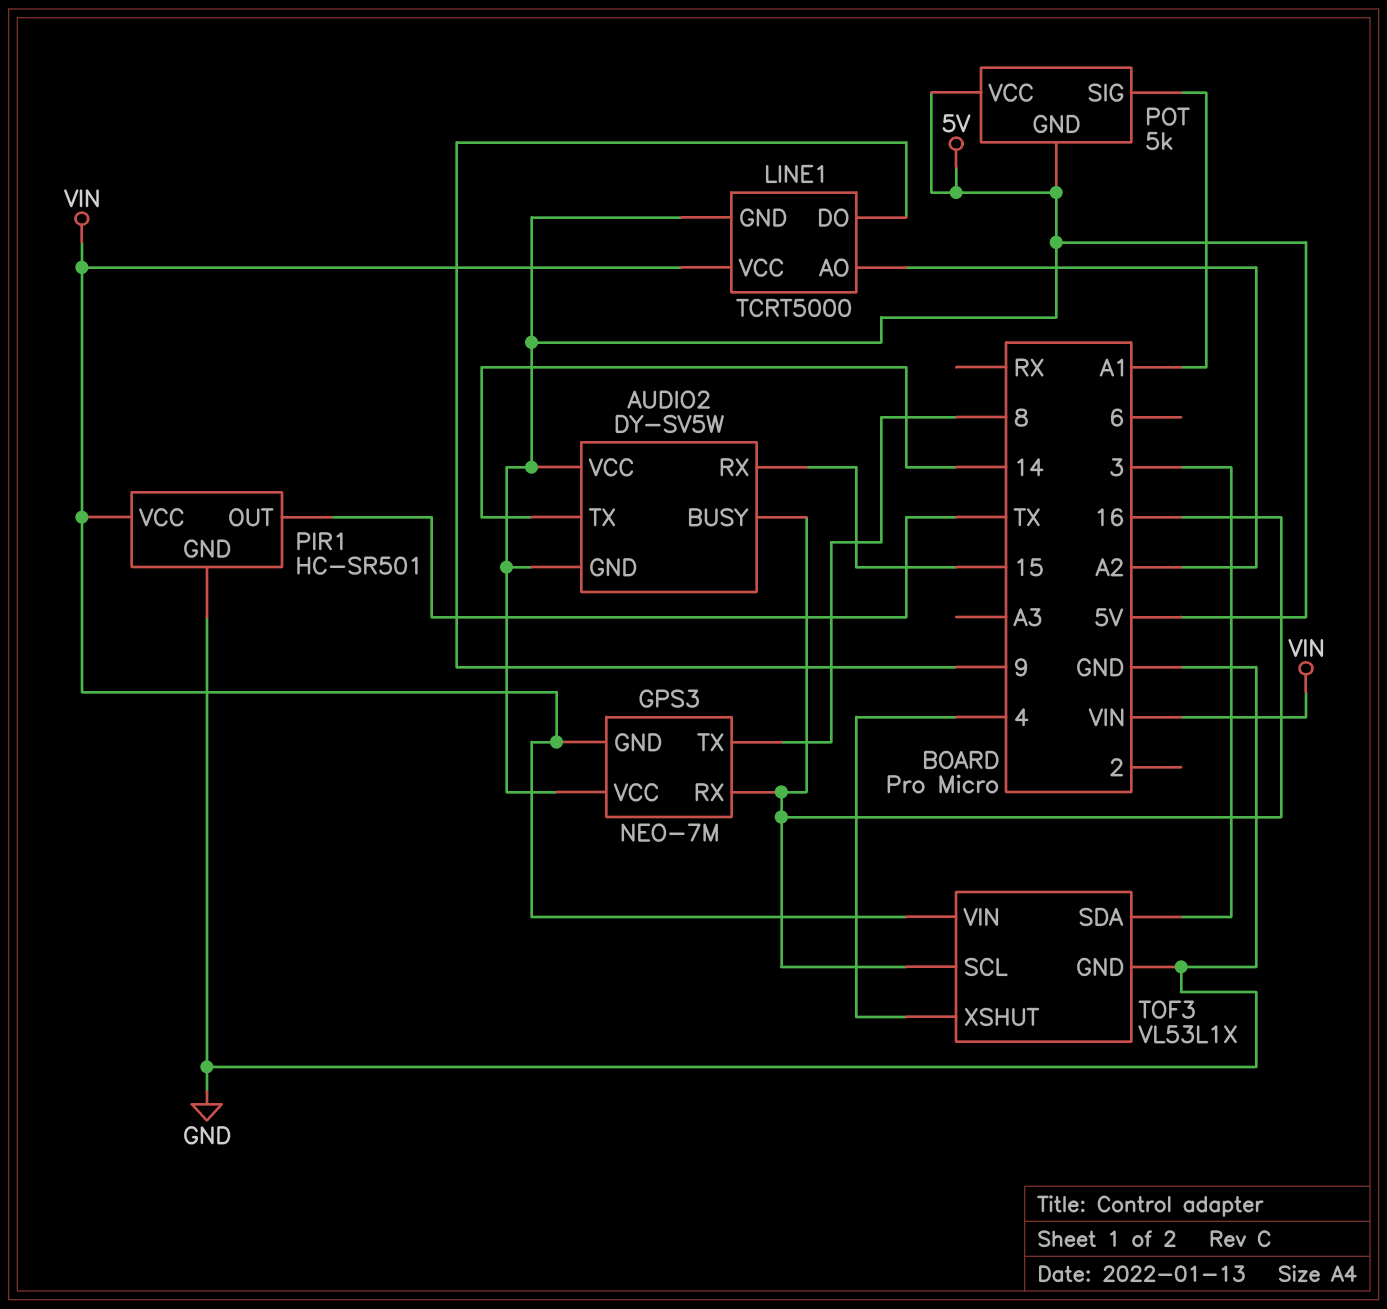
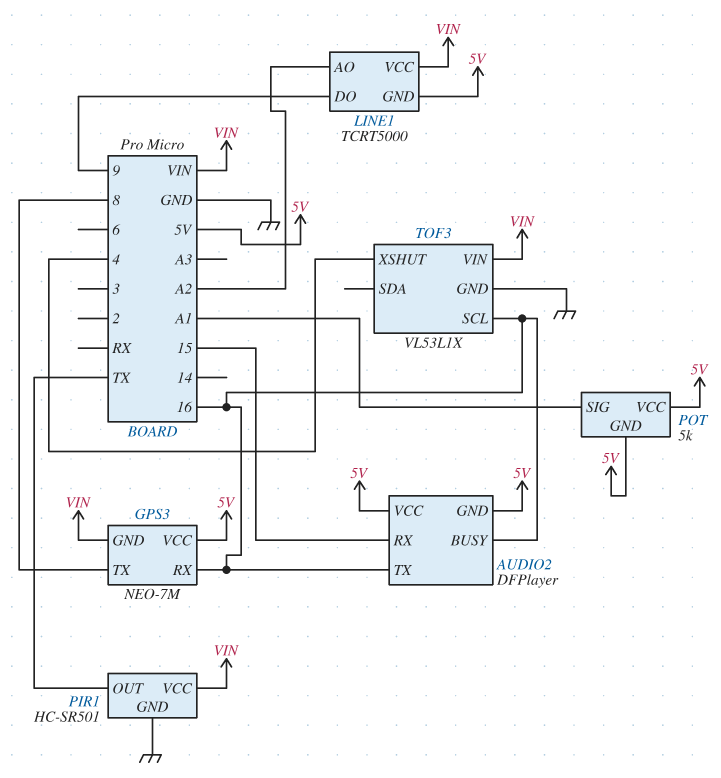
AUDIO2: DY-SV5W -> DFPlayer
AUDIO2 pin TX: 14 -> 16
TOF3 pin SDA: 3 -> none

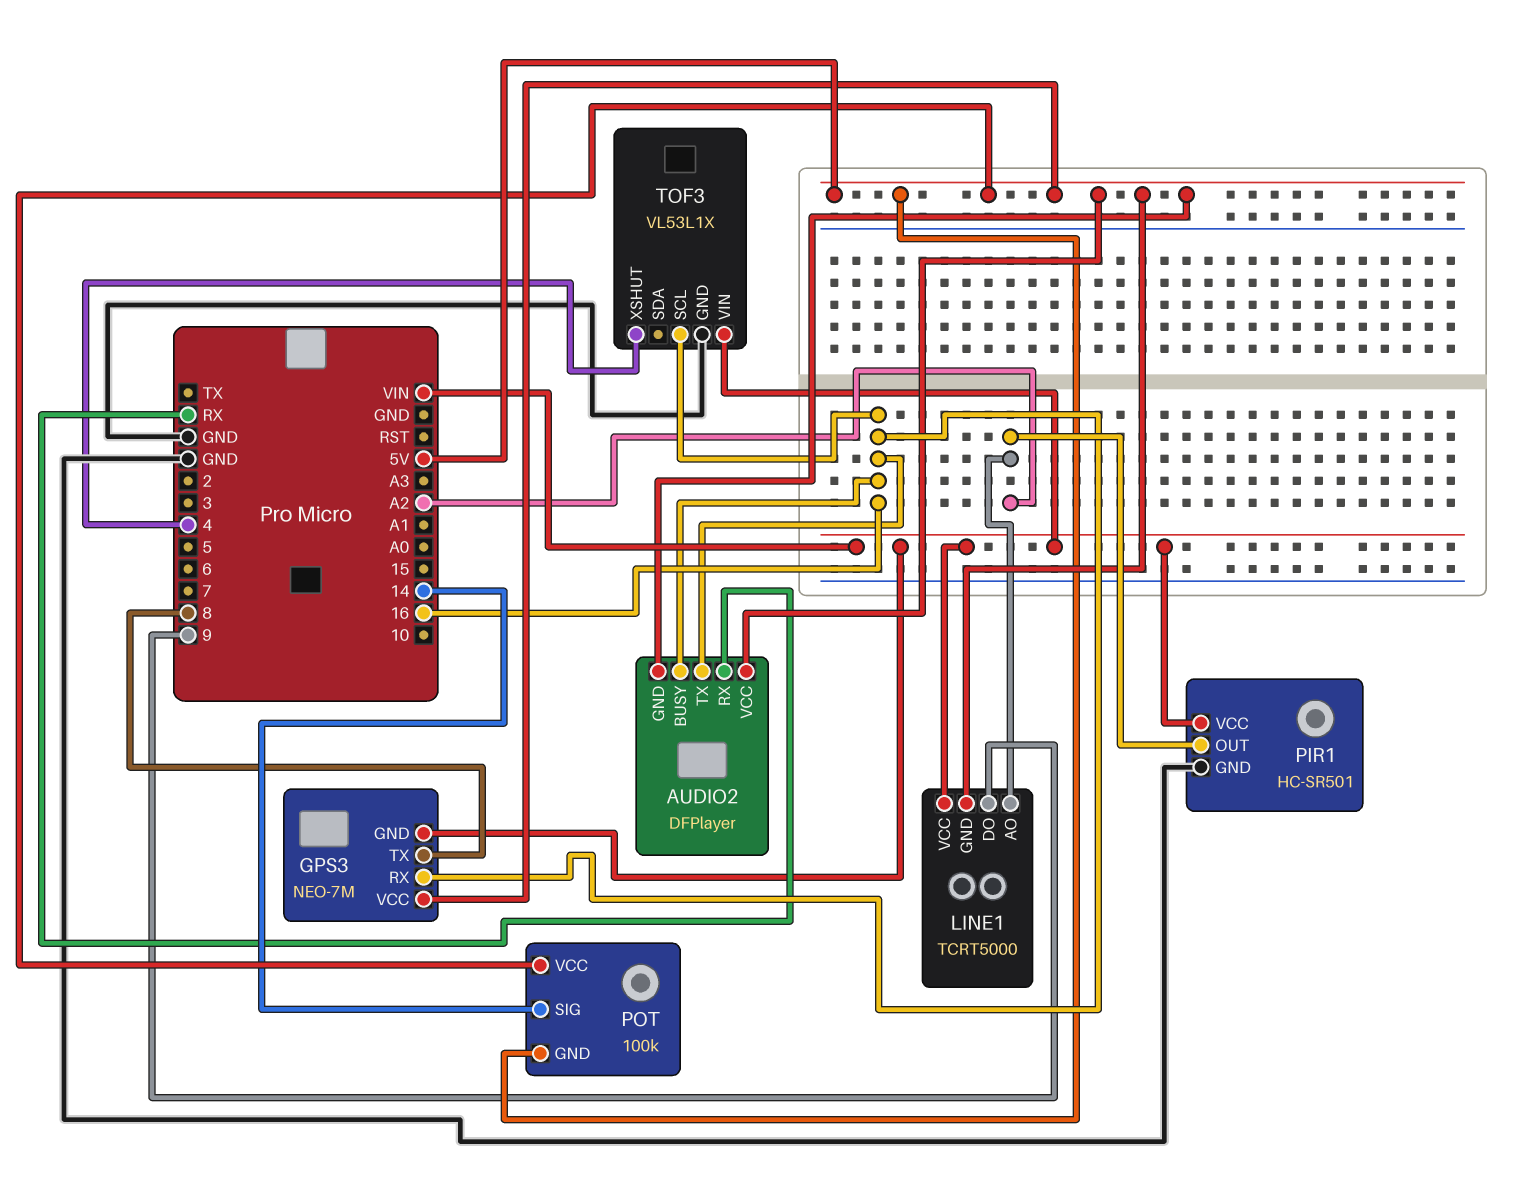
AUDIO2 pin RX: 15 -> RX
PIR1 pin OUT: TX -> A2
POT: 5k -> 100k
POT pin SIG: A1 -> 14

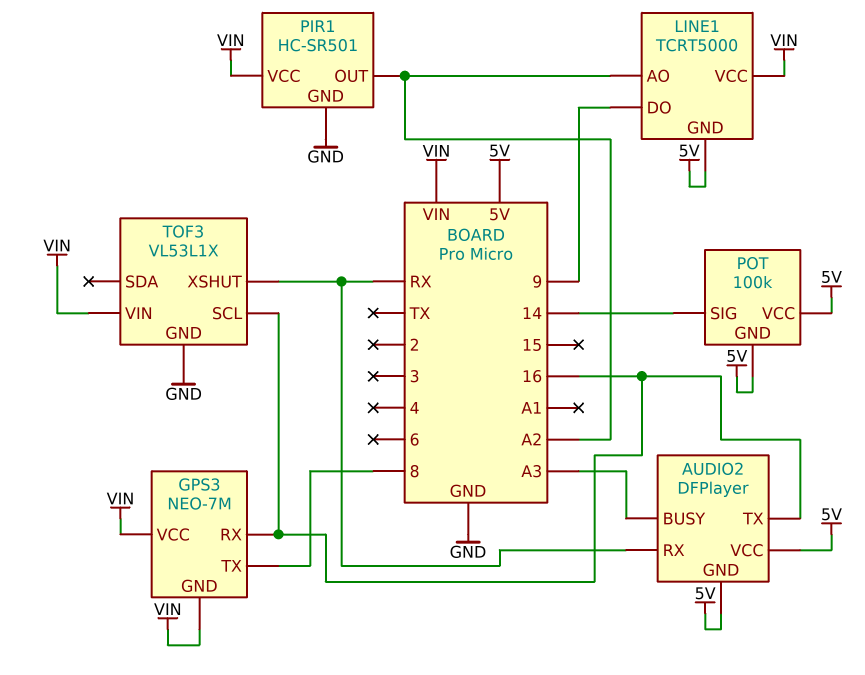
AUDIO2 pin BUSY: 16 -> A3
GPS3 pin VCC: 5V -> VIN
TOF3 pin XSHUT: 4 -> RX

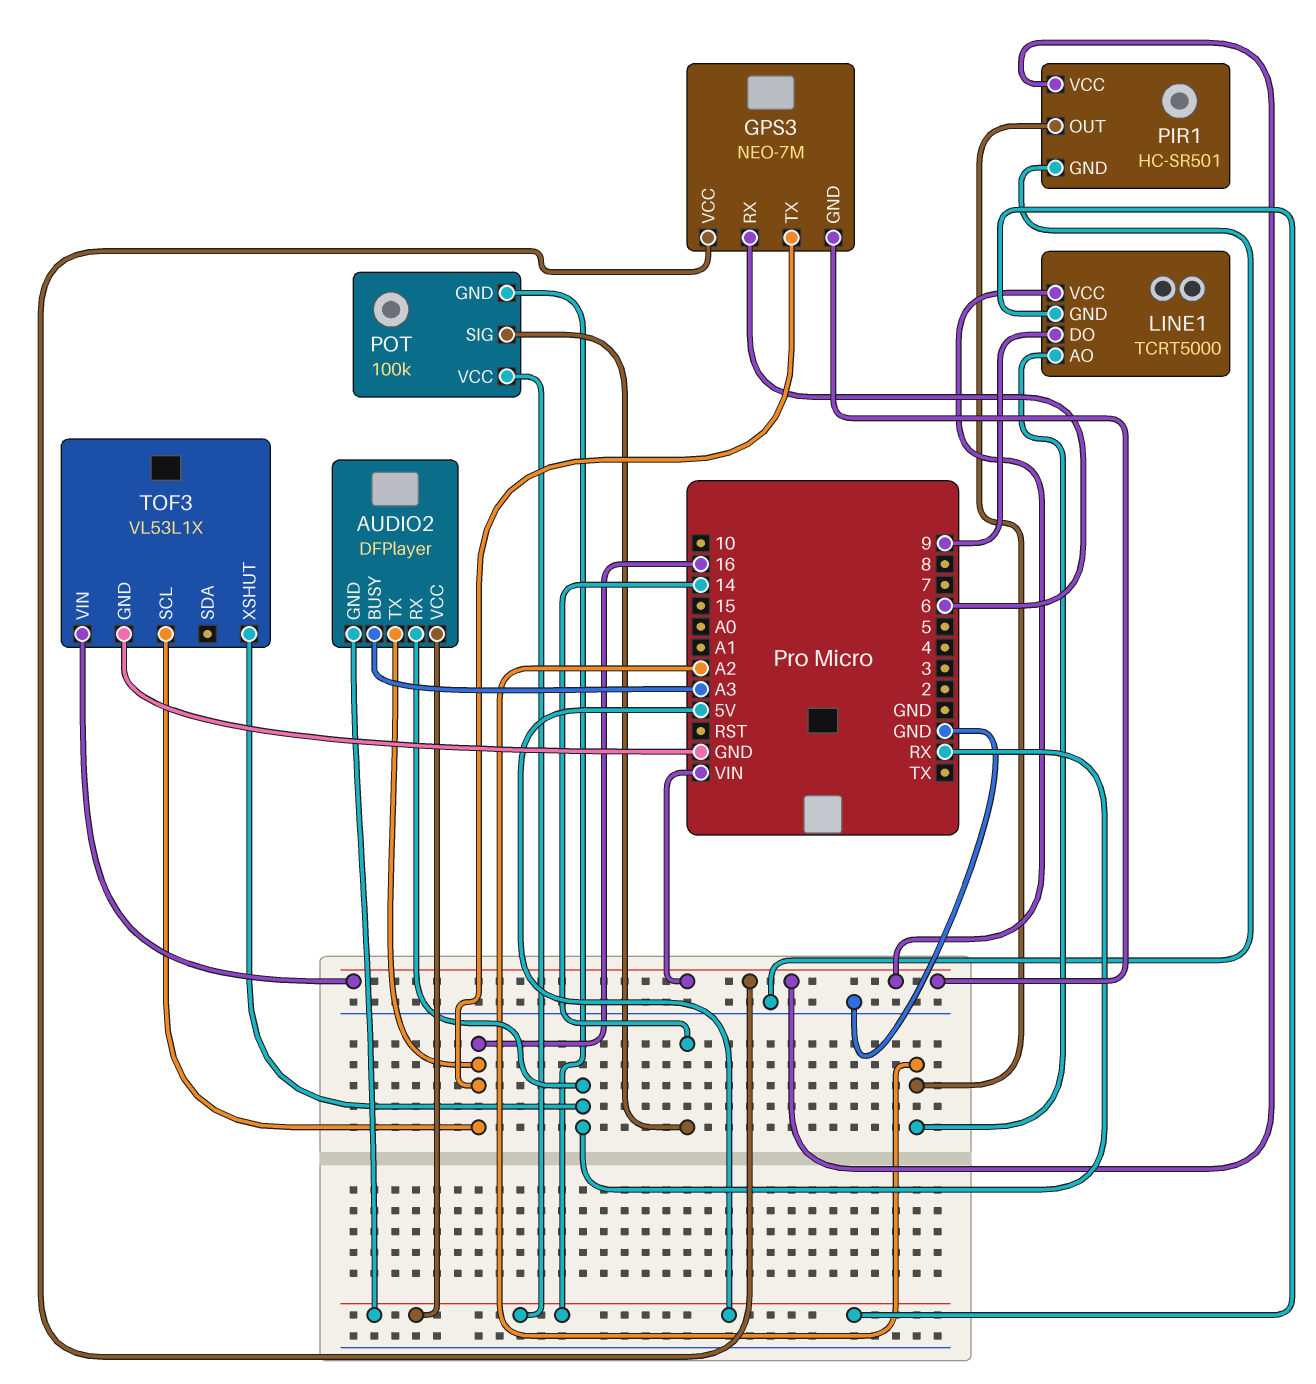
GPS3 pin RX: 16 -> 6
GPS3 pin TX: 8 -> 16

